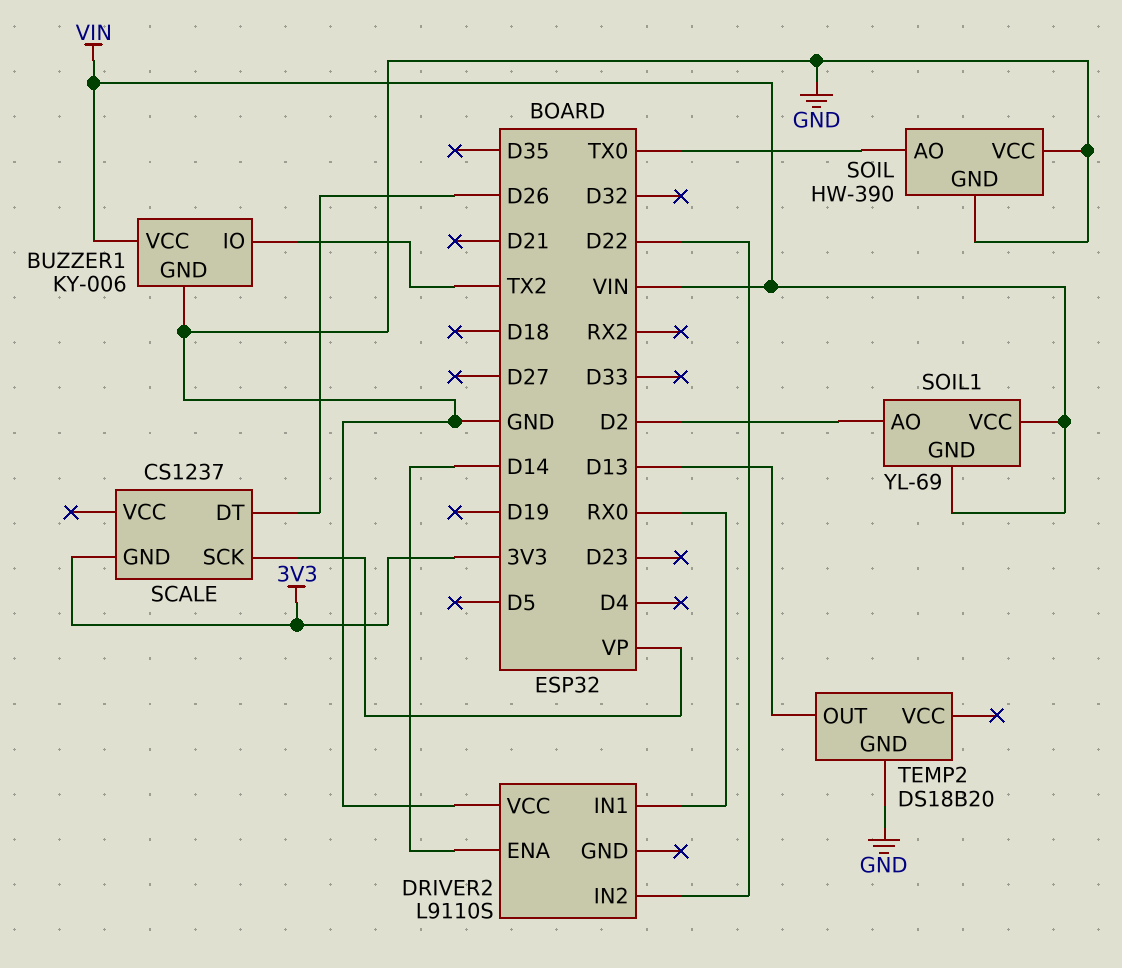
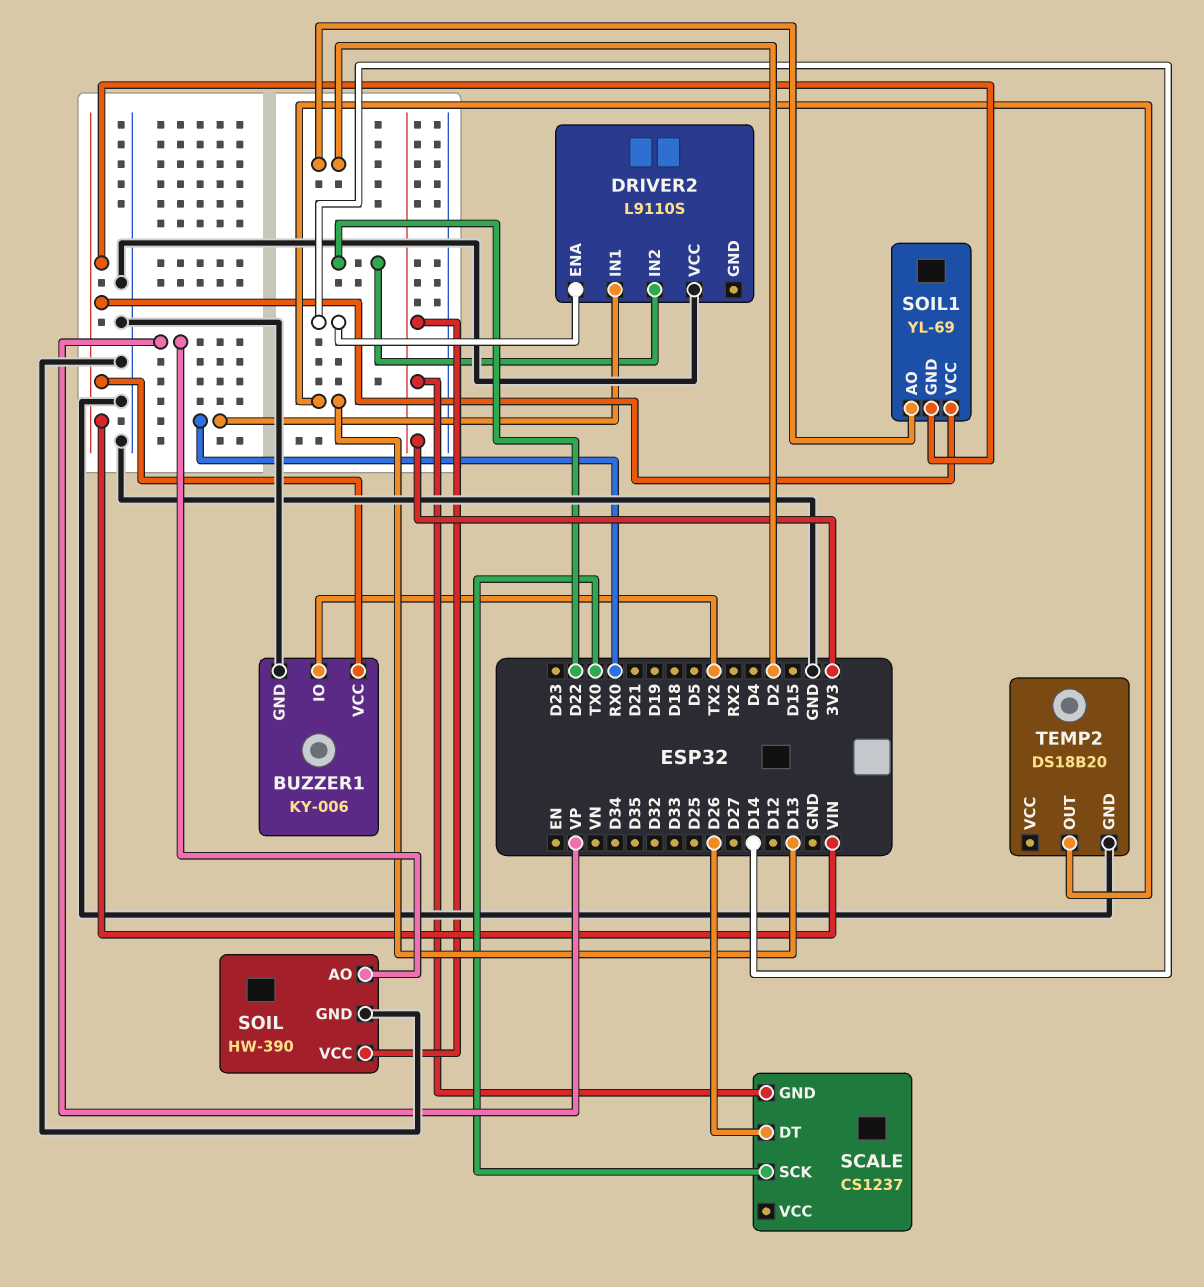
SCALE pin SCK: VP -> TX0
SOIL pin AO: TX0 -> VP
SOIL pin VCC: GND -> 3V3

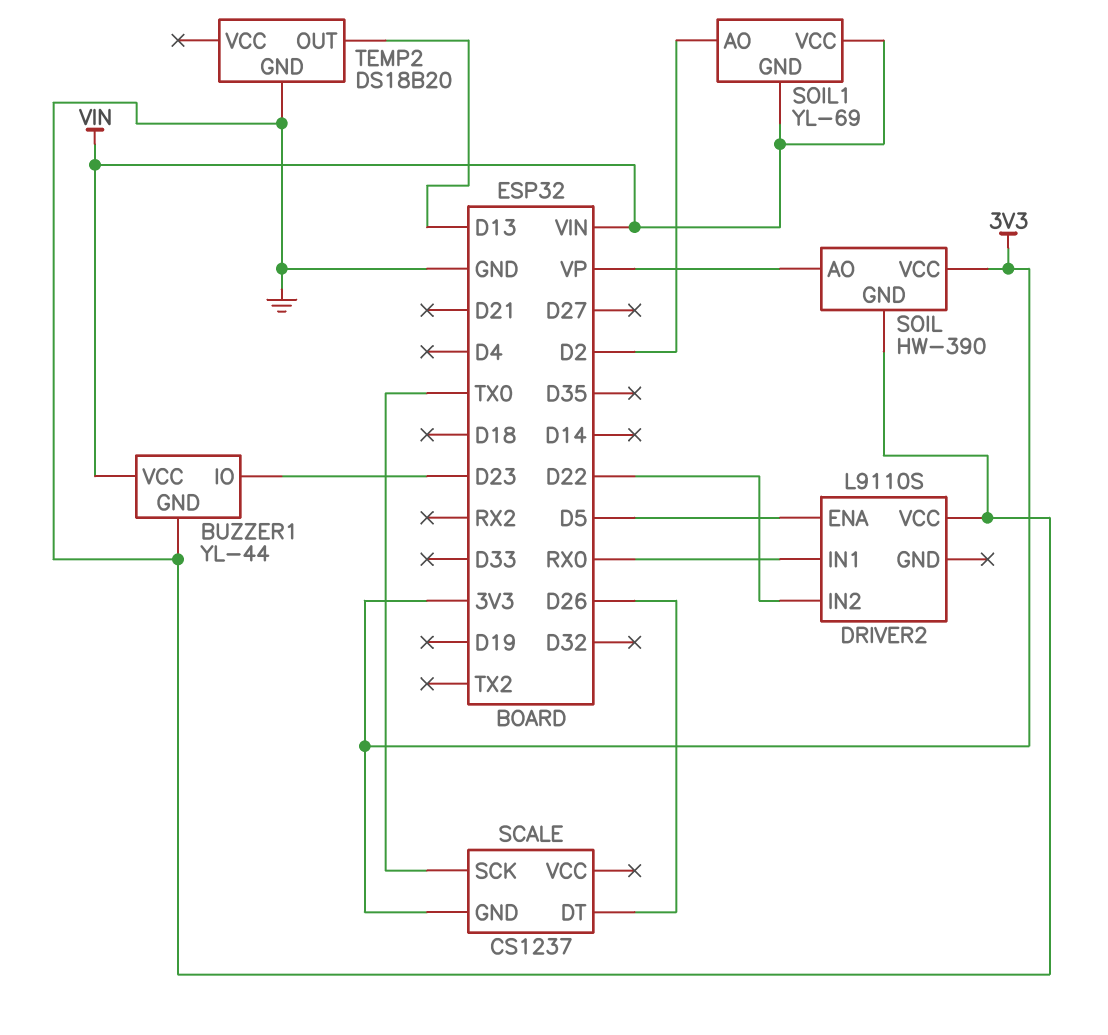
BUZZER1: KY-006 -> YL-44
BUZZER1 pin IO: TX2 -> D23
DRIVER2 pin ENA: D14 -> D5

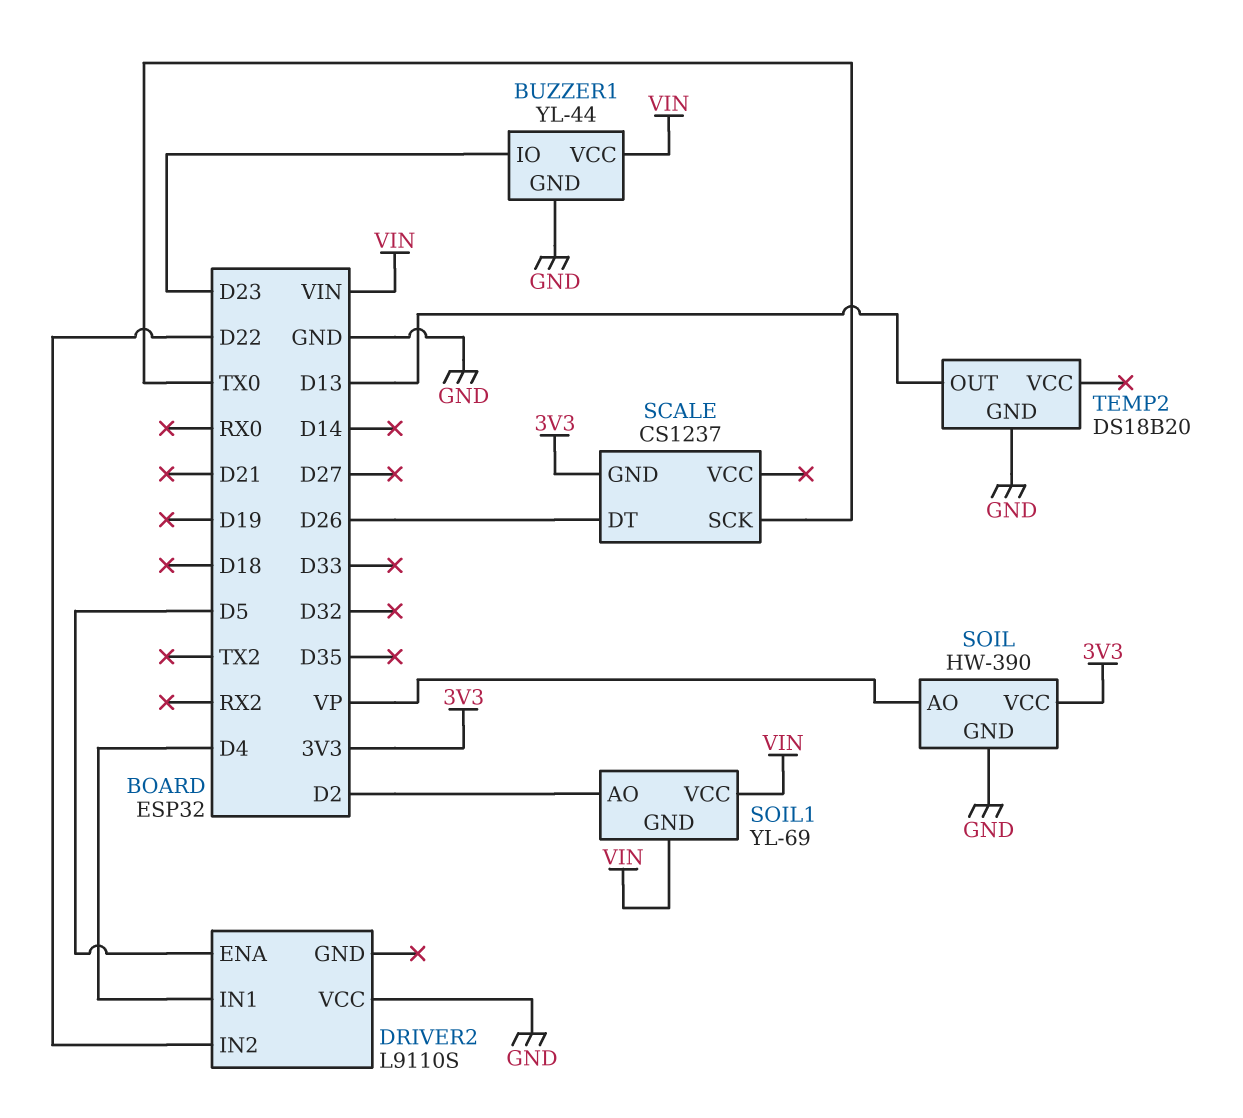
DRIVER2 pin IN1: RX0 -> D4

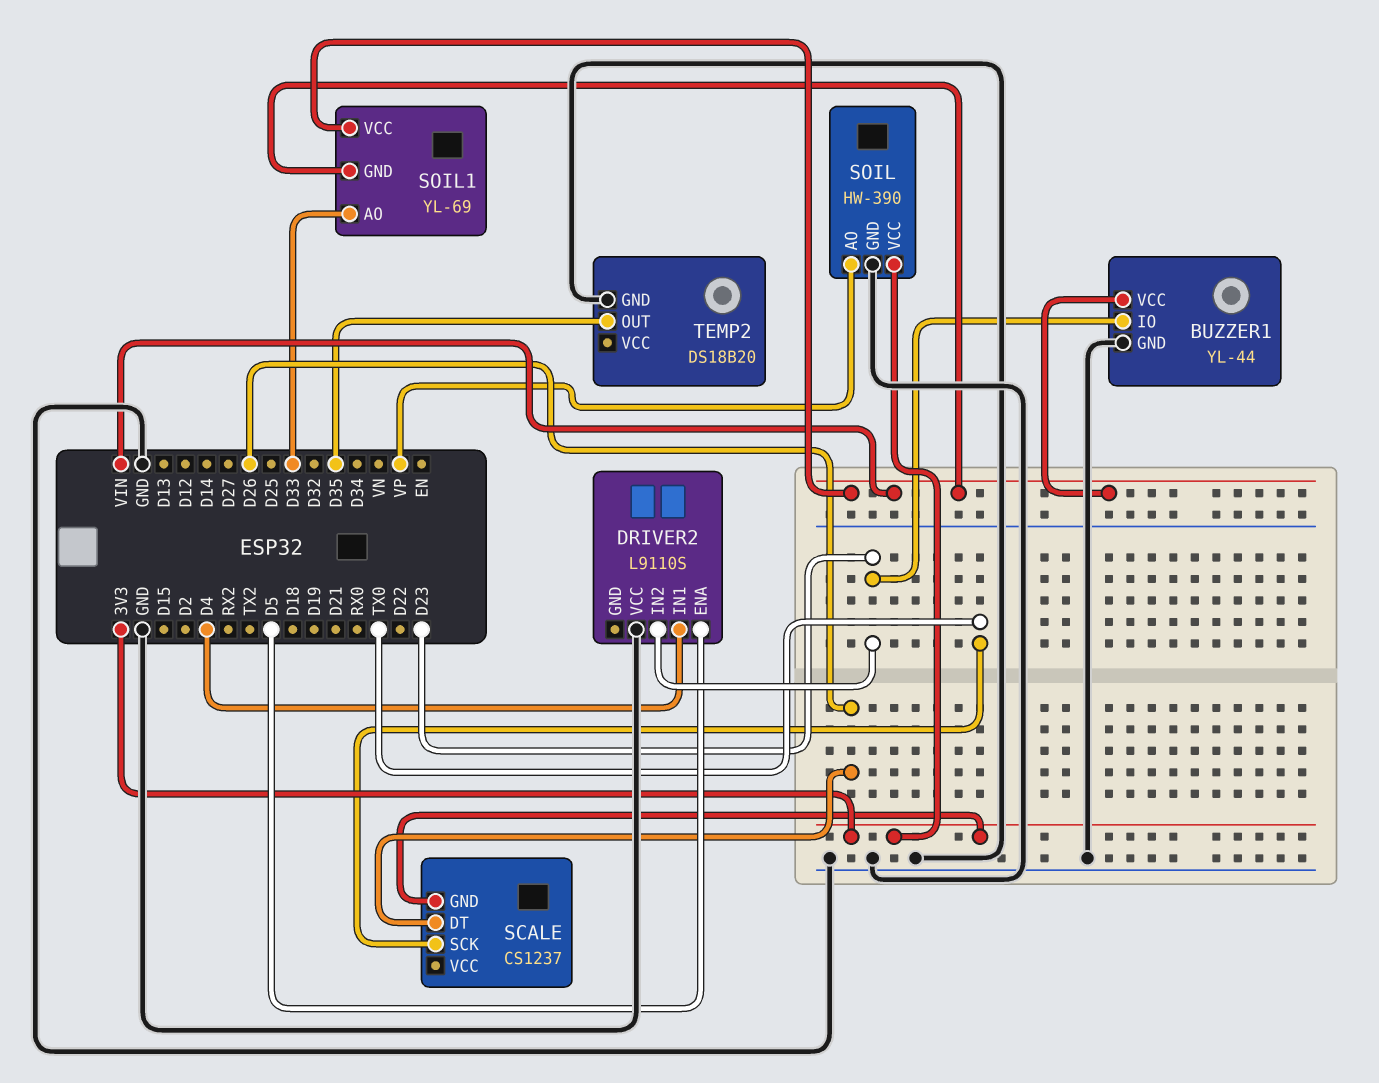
DRIVER2 pin IN2: D22 -> D23
SOIL1 pin AO: D2 -> D33
TEMP2 pin OUT: D13 -> D35

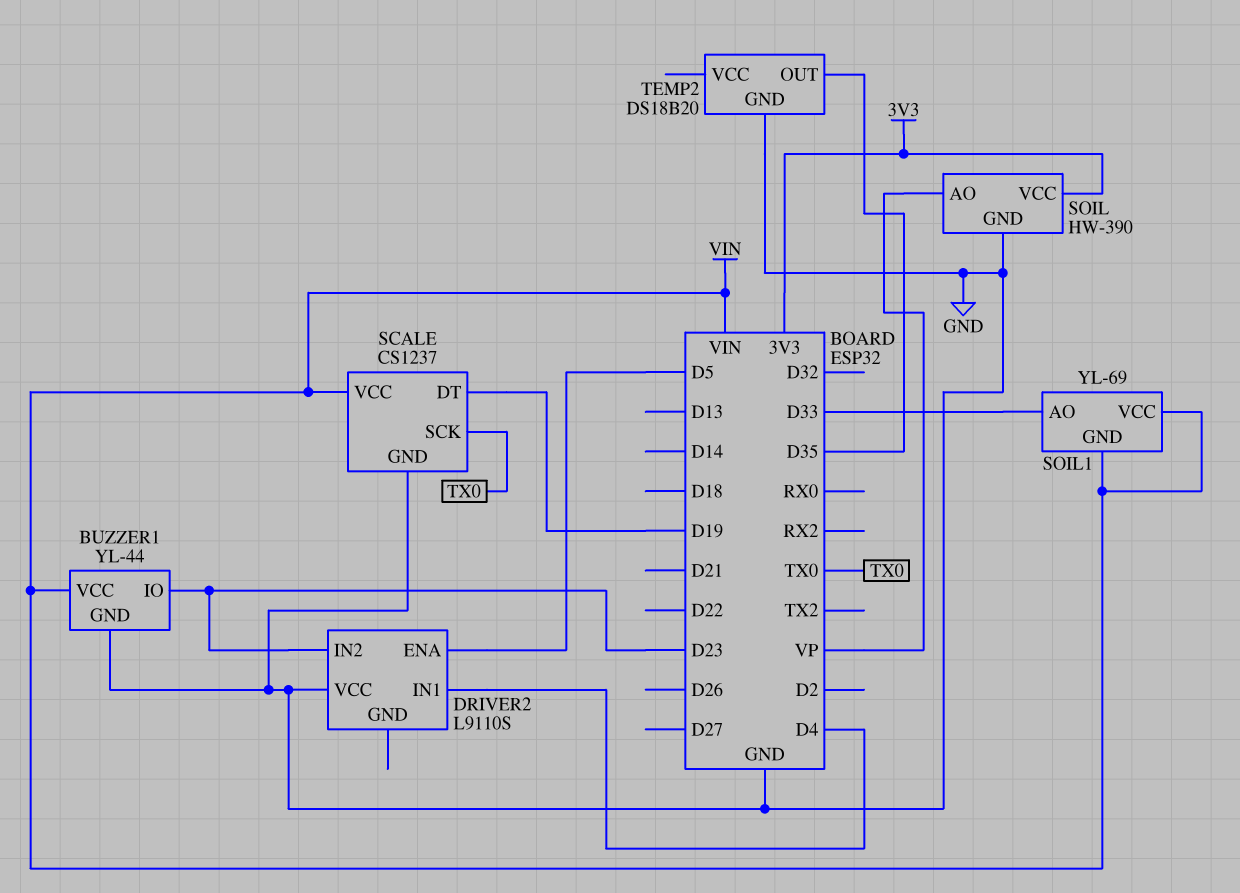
SCALE pin DT: D26 -> D19
SCALE pin GND: 3V3 -> GND
SCALE pin VCC: none -> VIN

